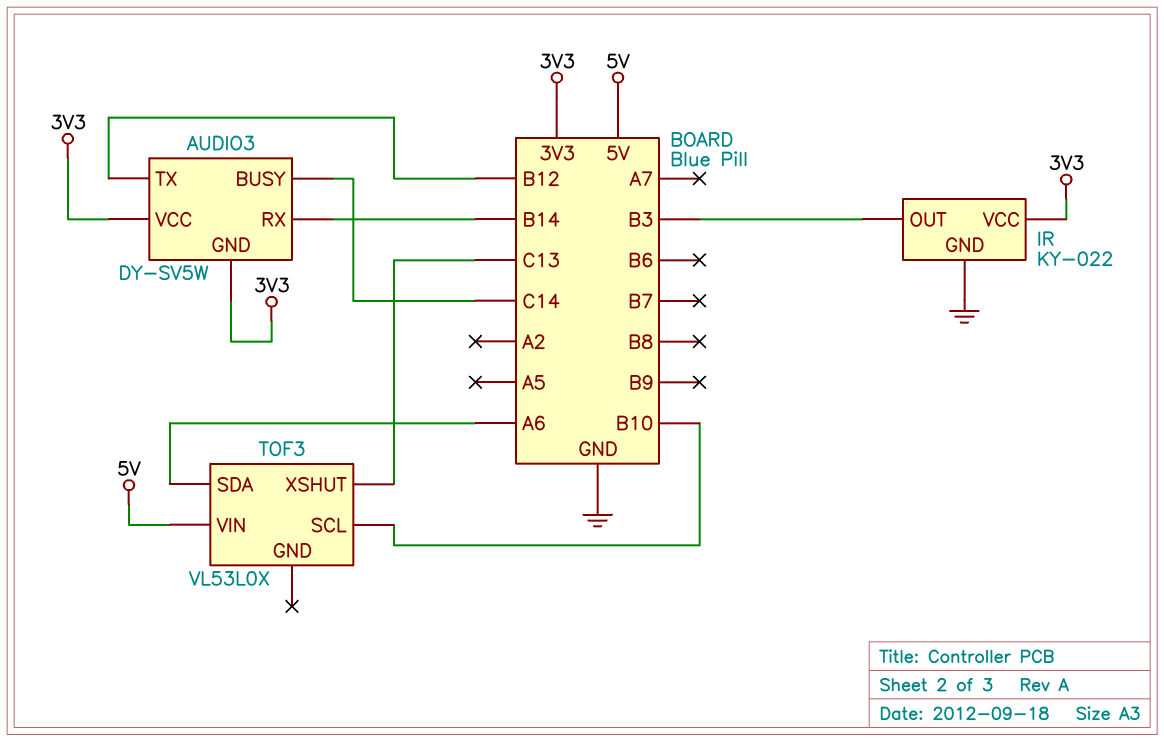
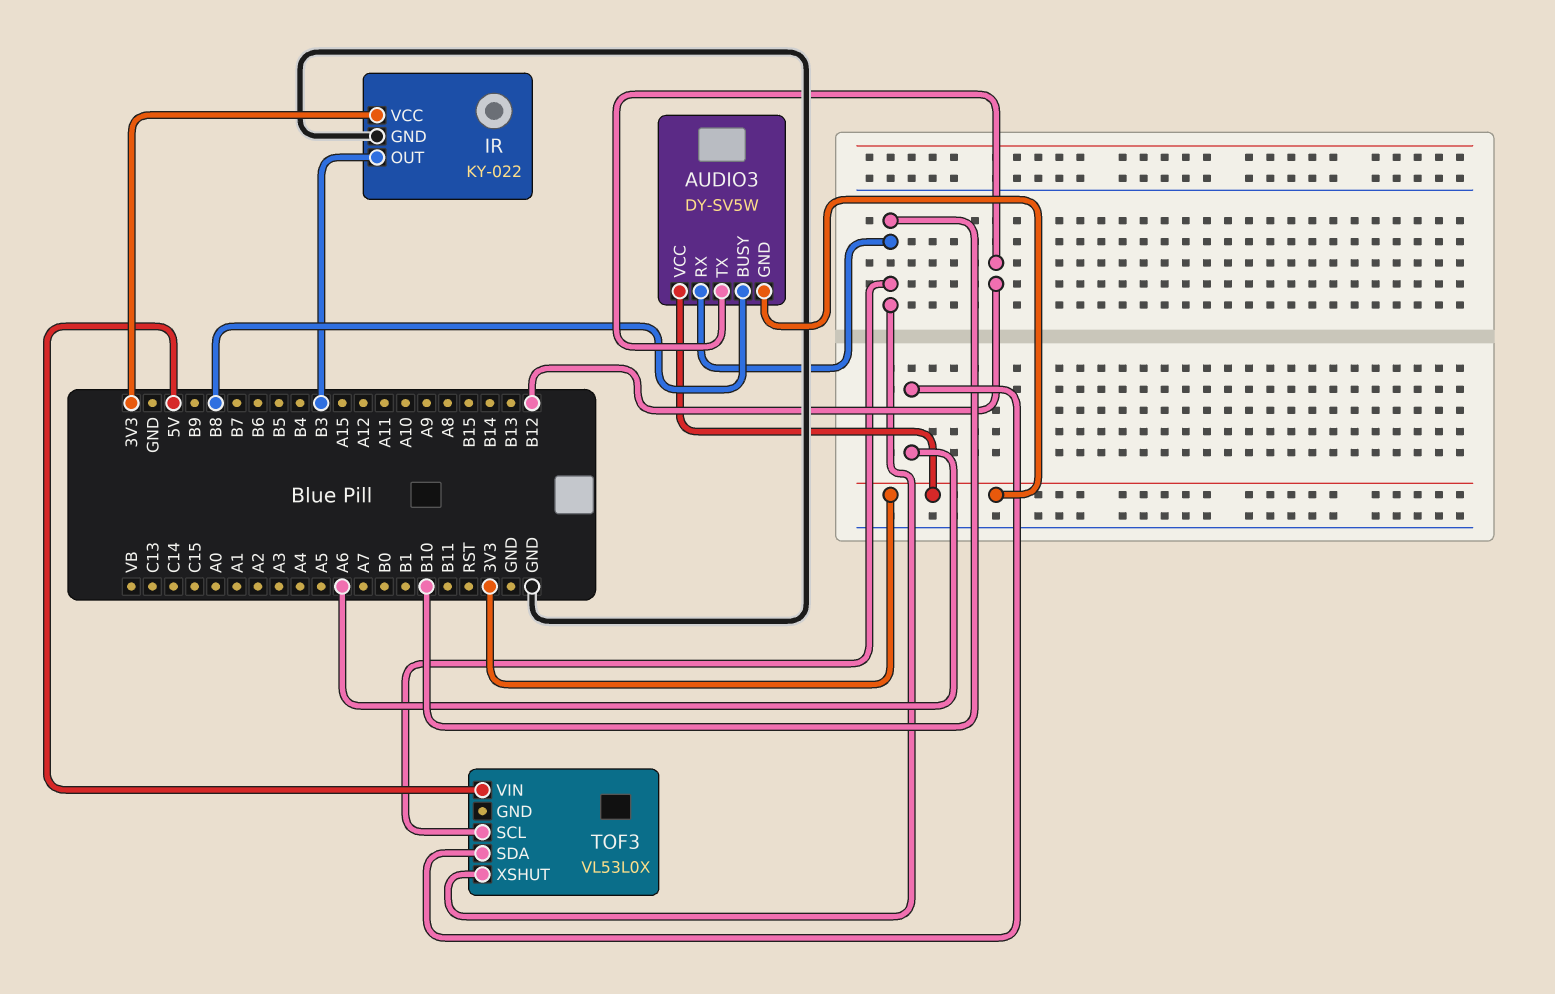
AUDIO3 pin BUSY: C14 -> B8
AUDIO3 pin RX: B14 -> B10
TOF3 pin XSHUT: C13 -> B10

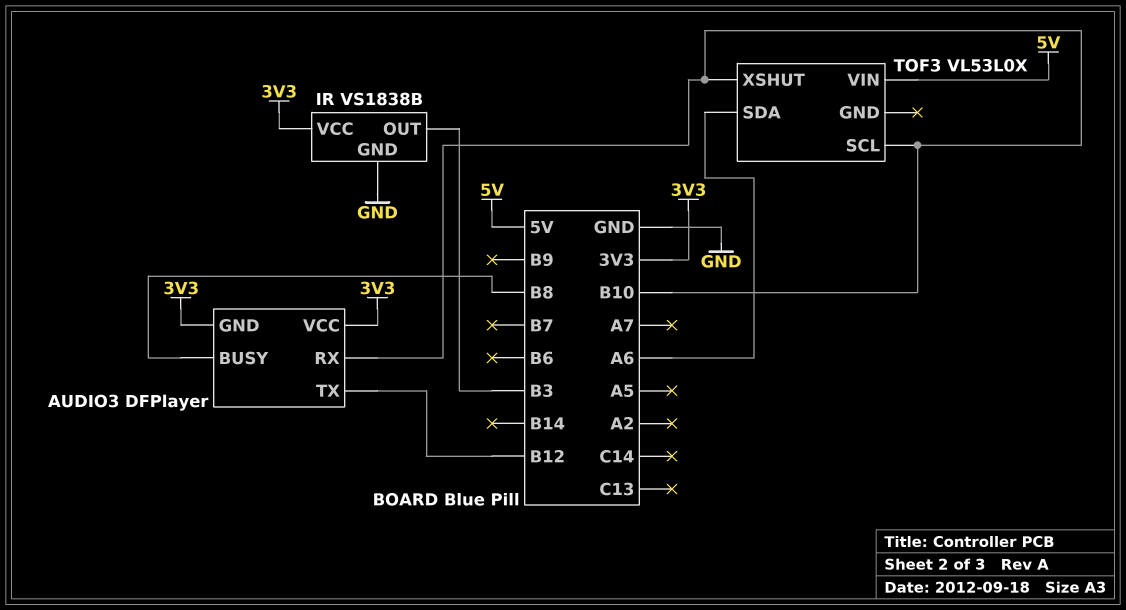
AUDIO3: DY-SV5W -> DFPlayer
IR: KY-022 -> VS1838B

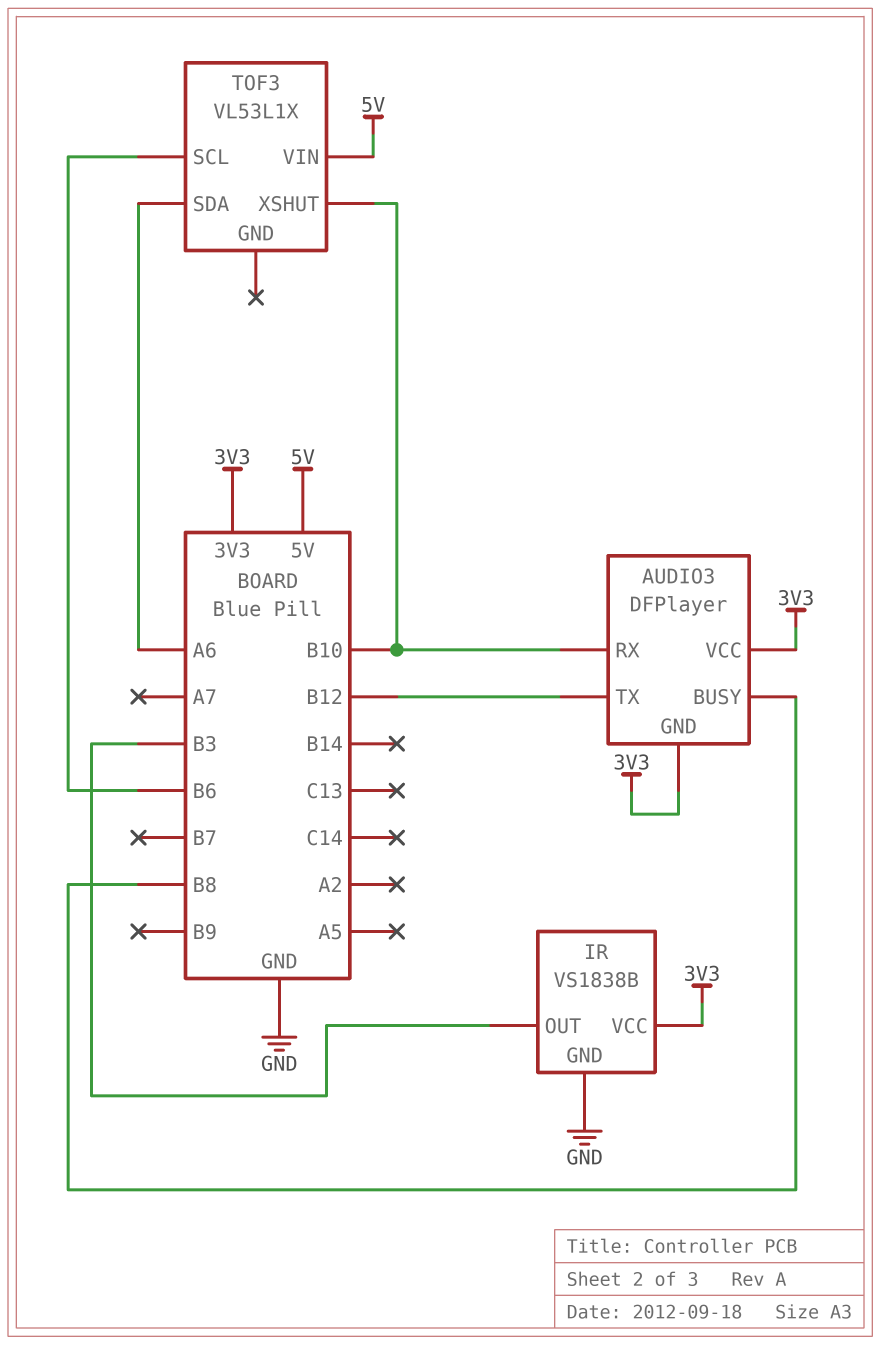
TOF3: VL53L0X -> VL53L1X
TOF3 pin SCL: B10 -> B6

